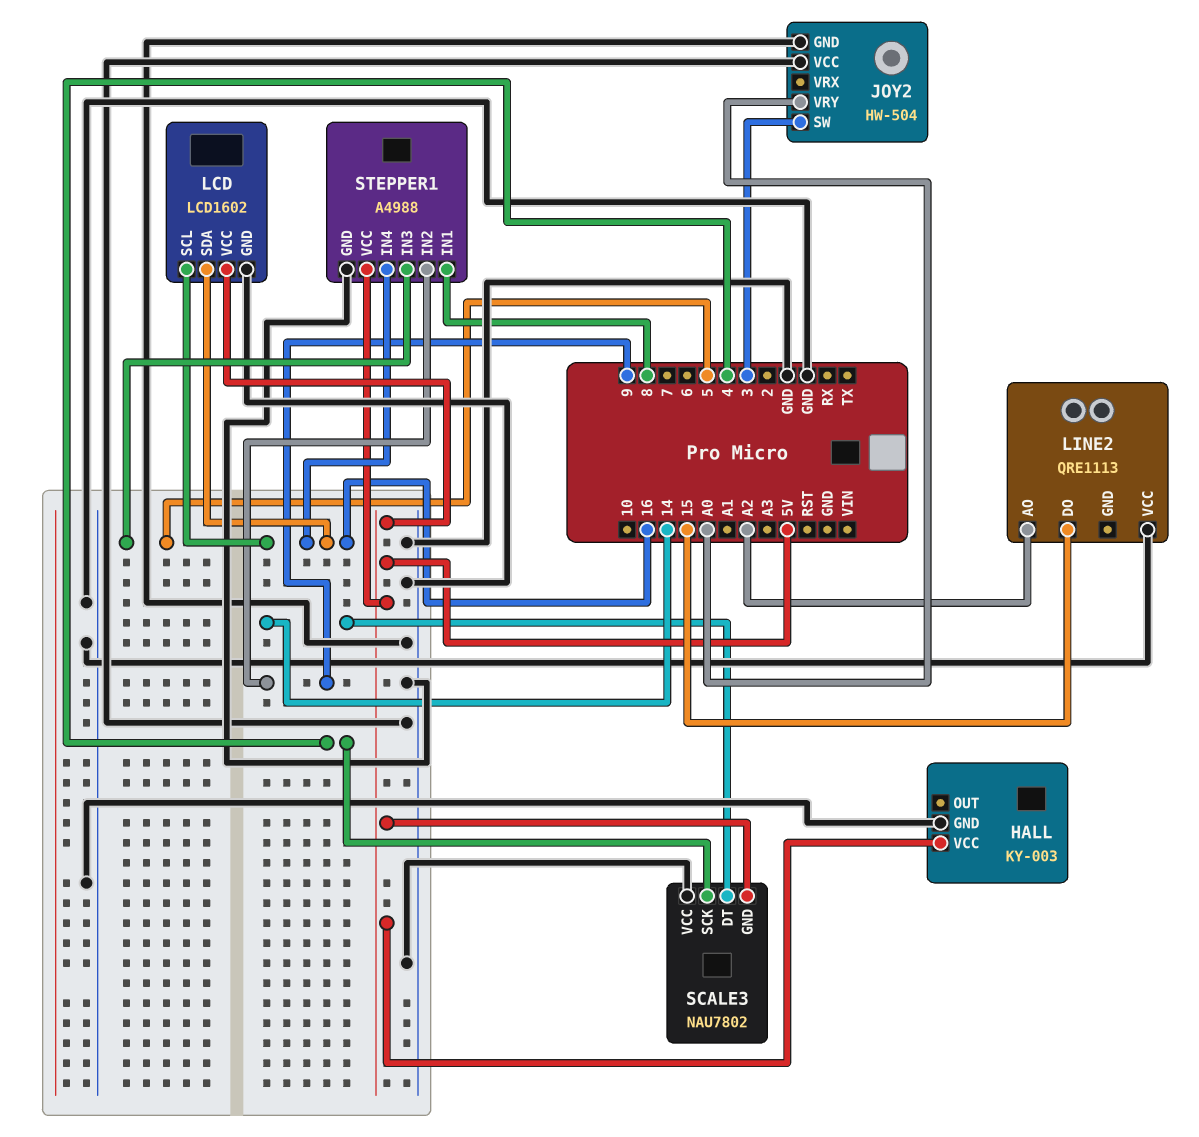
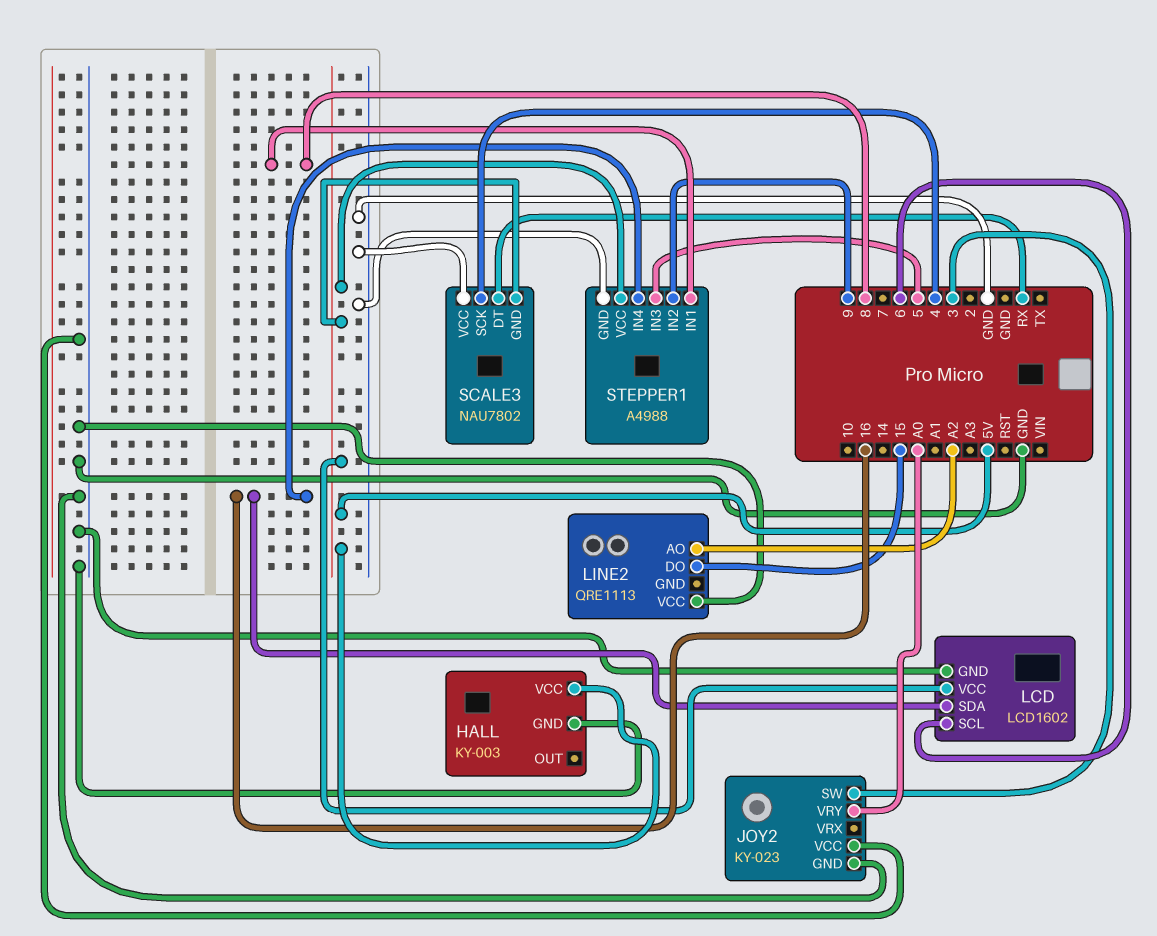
JOY2: HW-504 -> KY-023
LCD pin SCL: 16 -> 6
SCALE3 pin DT: 14 -> RX

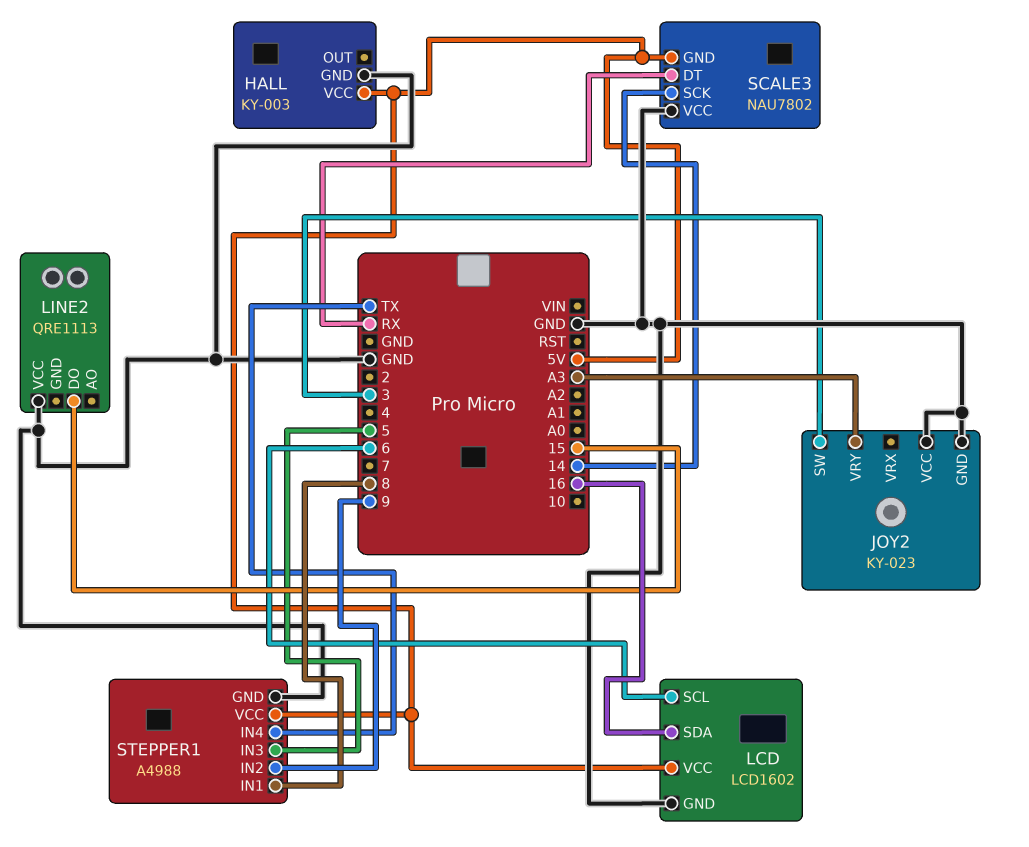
JOY2 pin VRY: A0 -> A3
LINE2 pin AO: A2 -> none
SCALE3 pin SCK: 4 -> 14
STEPPER1 pin IN4: 16 -> TX

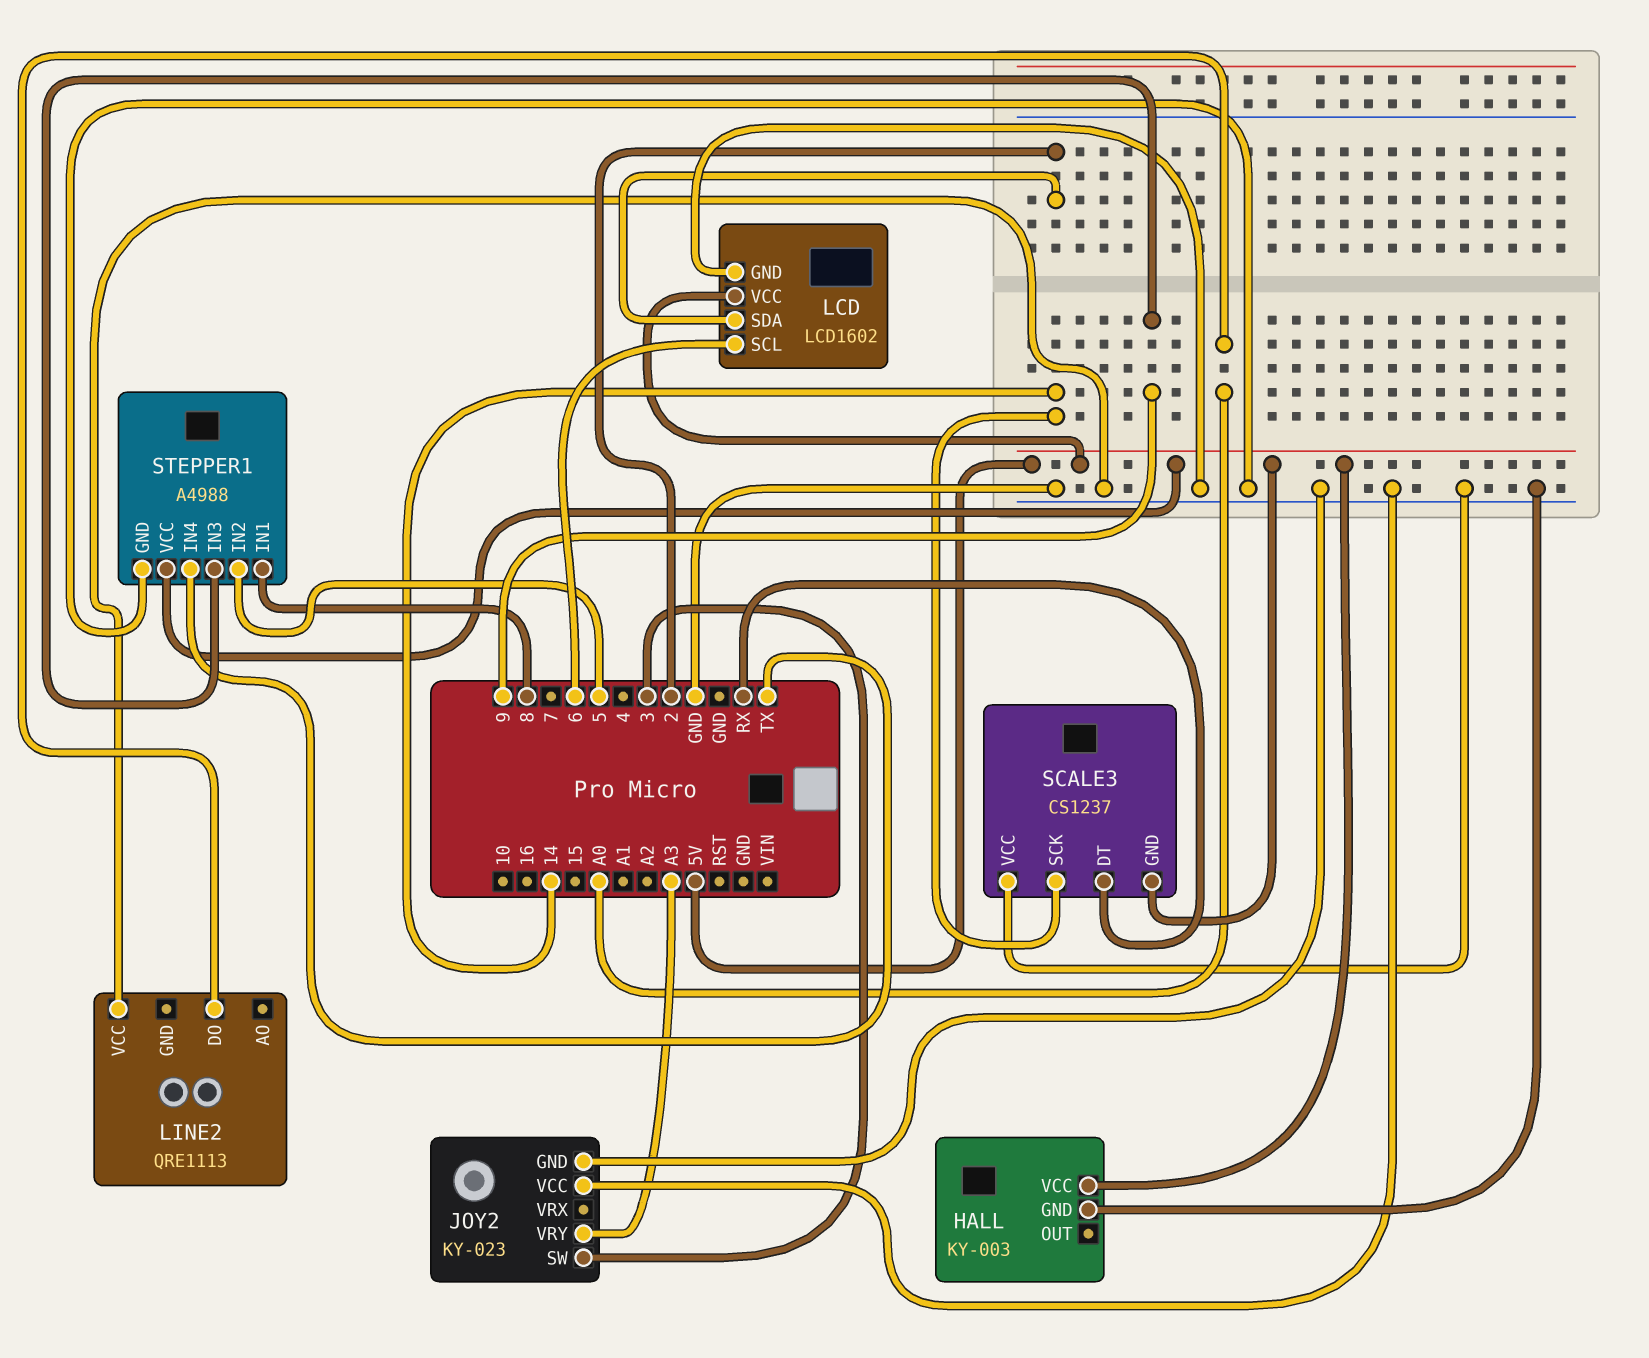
LCD pin SDA: 16 -> 2
LINE2 pin DO: 15 -> A0
SCALE3: NAU7802 -> CS1237
STEPPER1 pin IN2: 9 -> 5
STEPPER1 pin IN3: 5 -> 9

